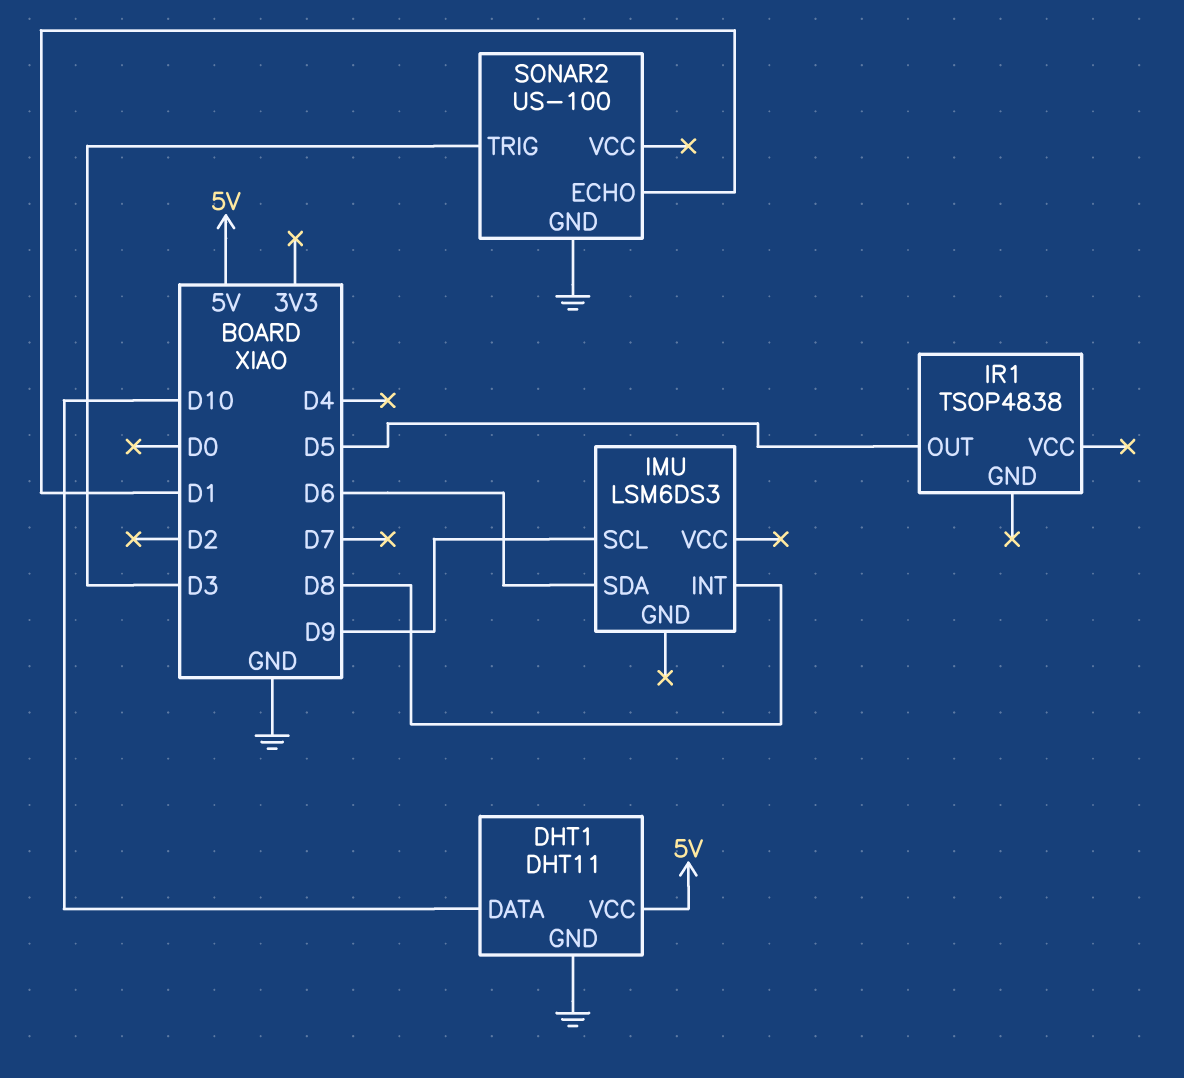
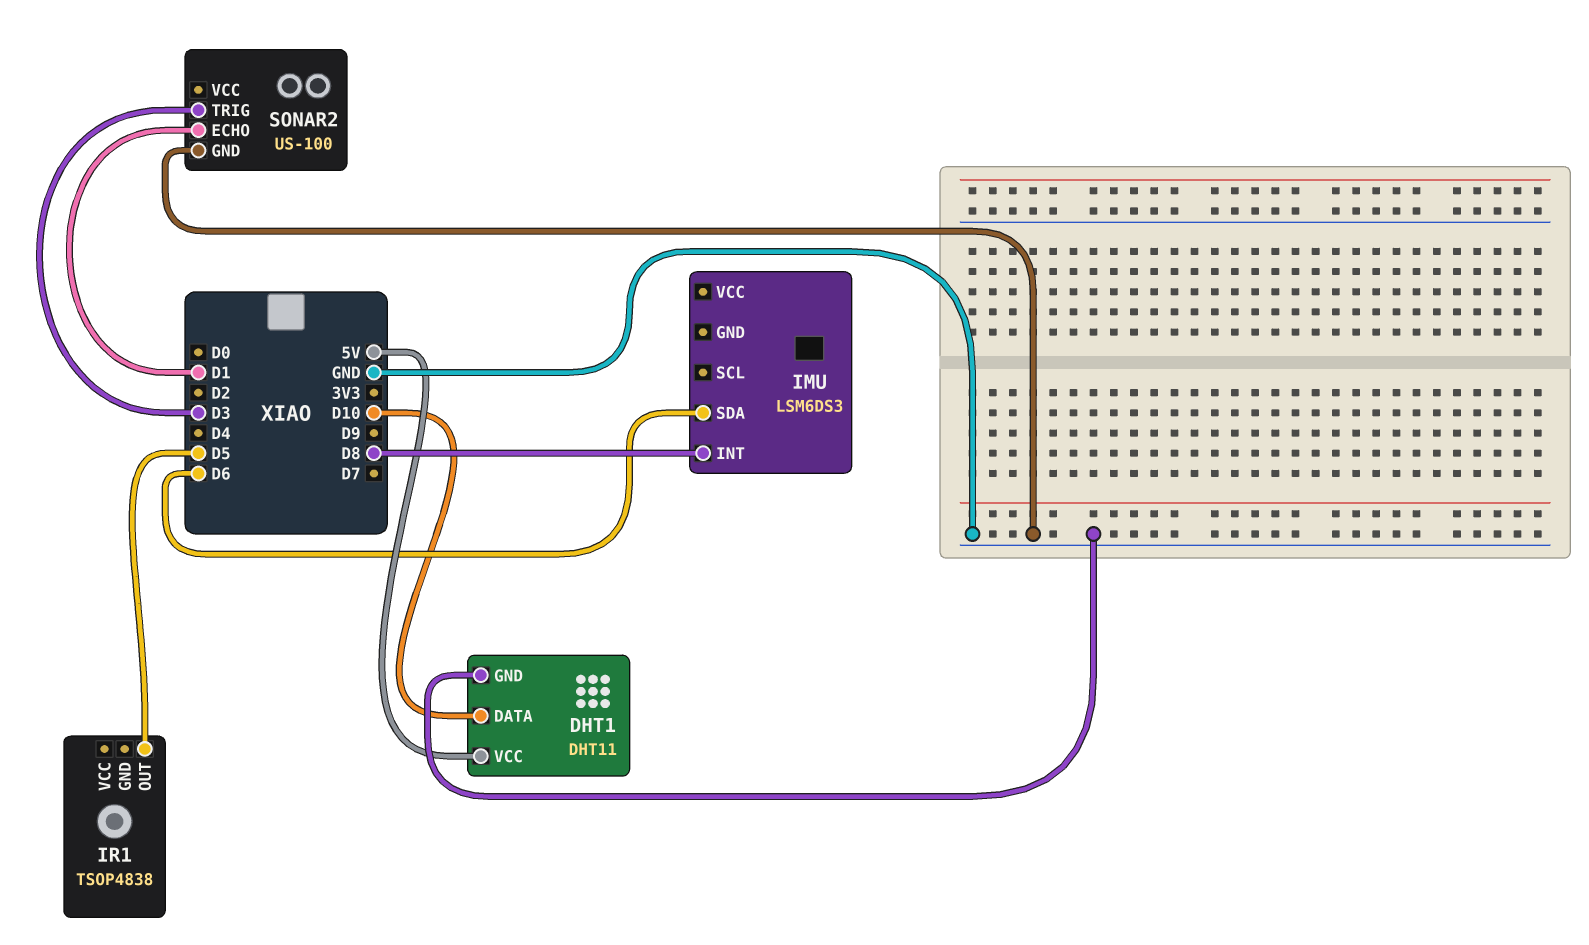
IMU pin SCL: D9 -> none

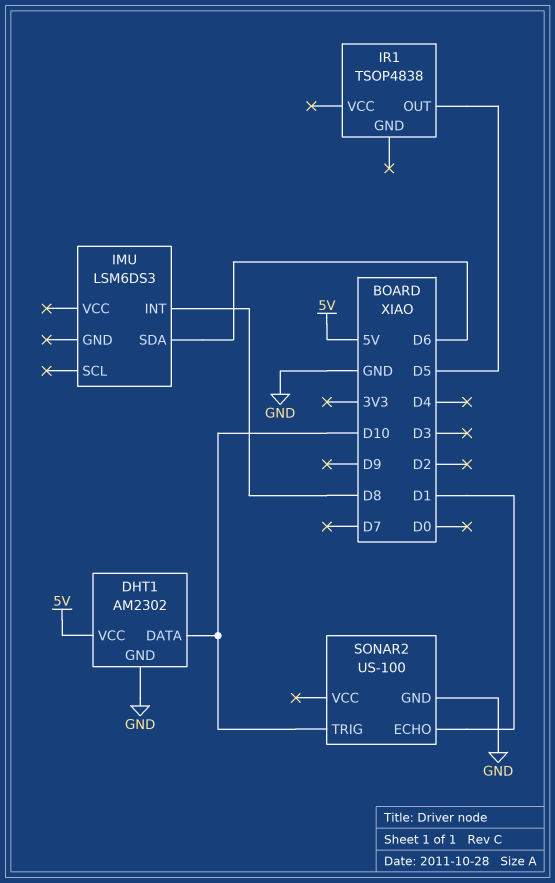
DHT1: DHT11 -> AM2302
SONAR2 pin TRIG: D3 -> D10

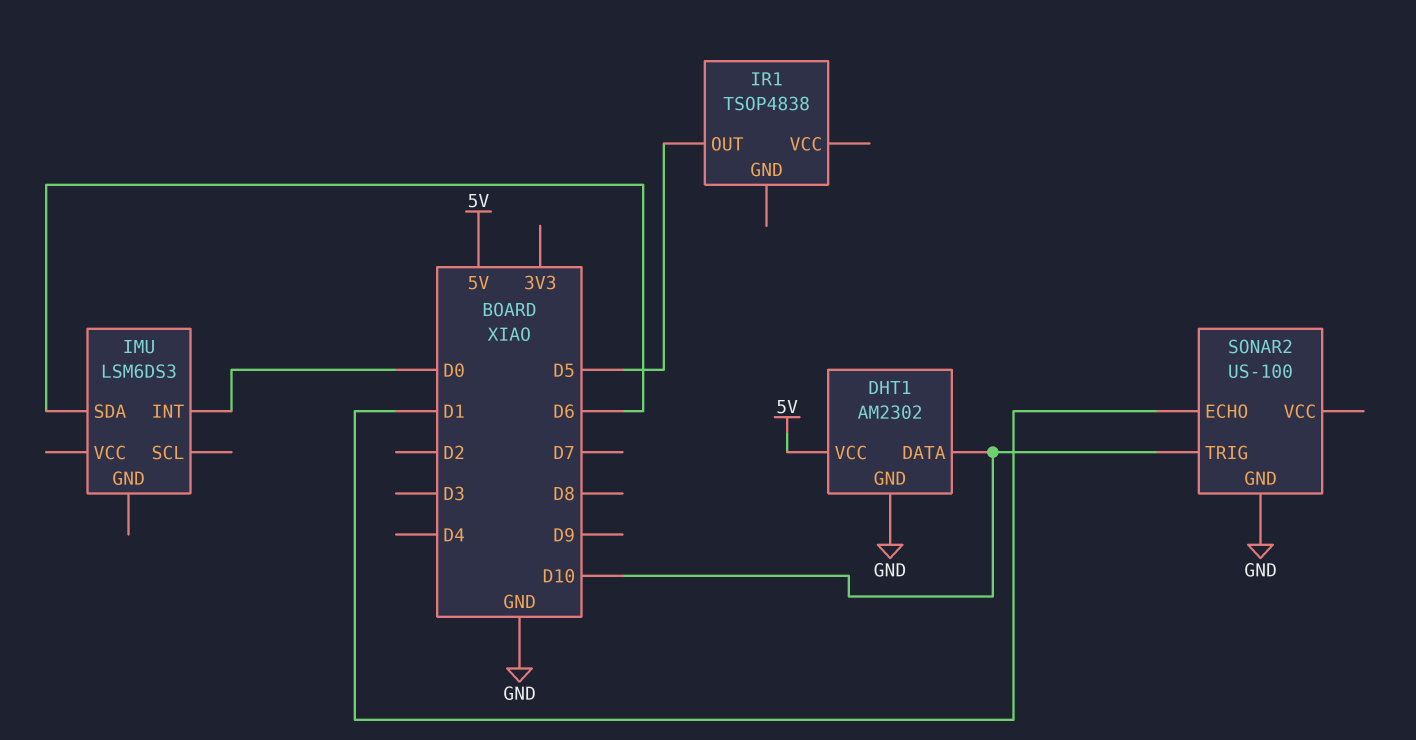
IMU pin INT: D8 -> D0

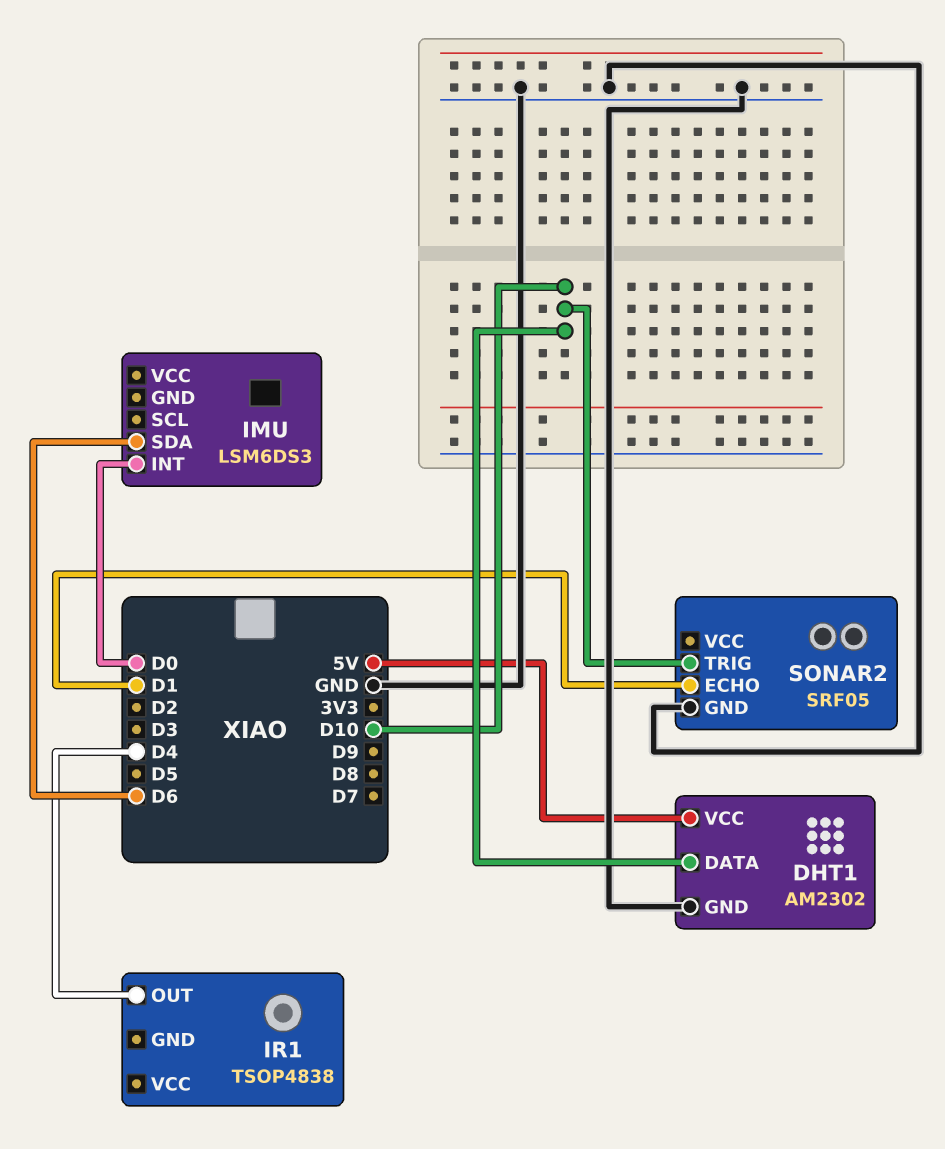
IR1 pin OUT: D5 -> D4
SONAR2: US-100 -> SRF05

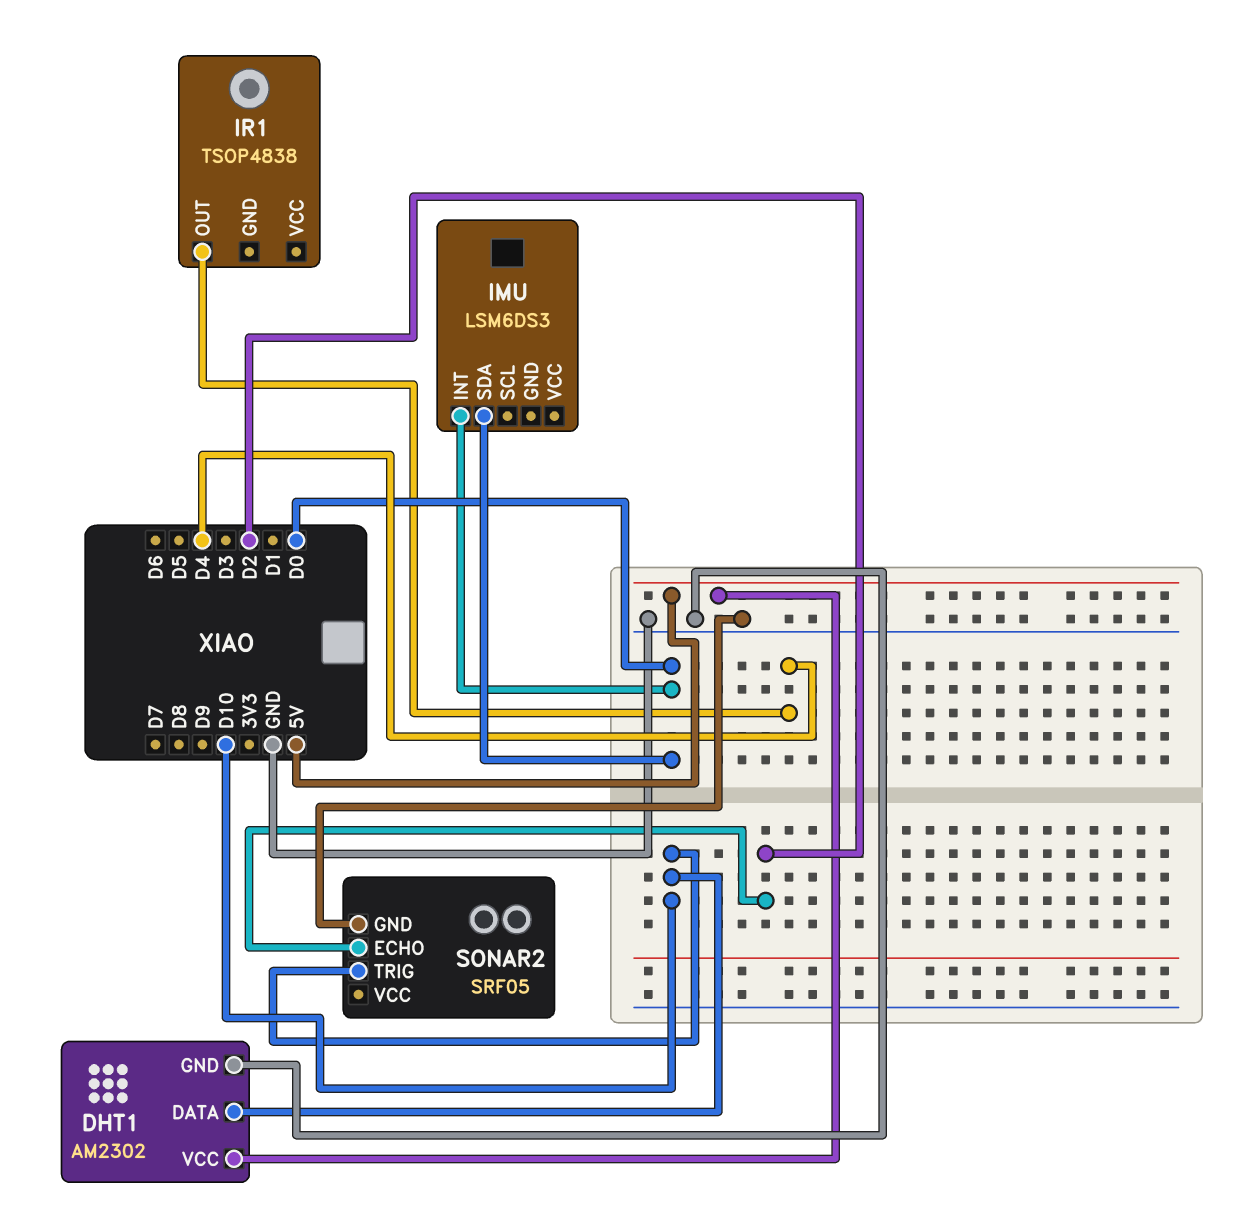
IMU pin SDA: D6 -> D0
SONAR2 pin ECHO: D1 -> D2

